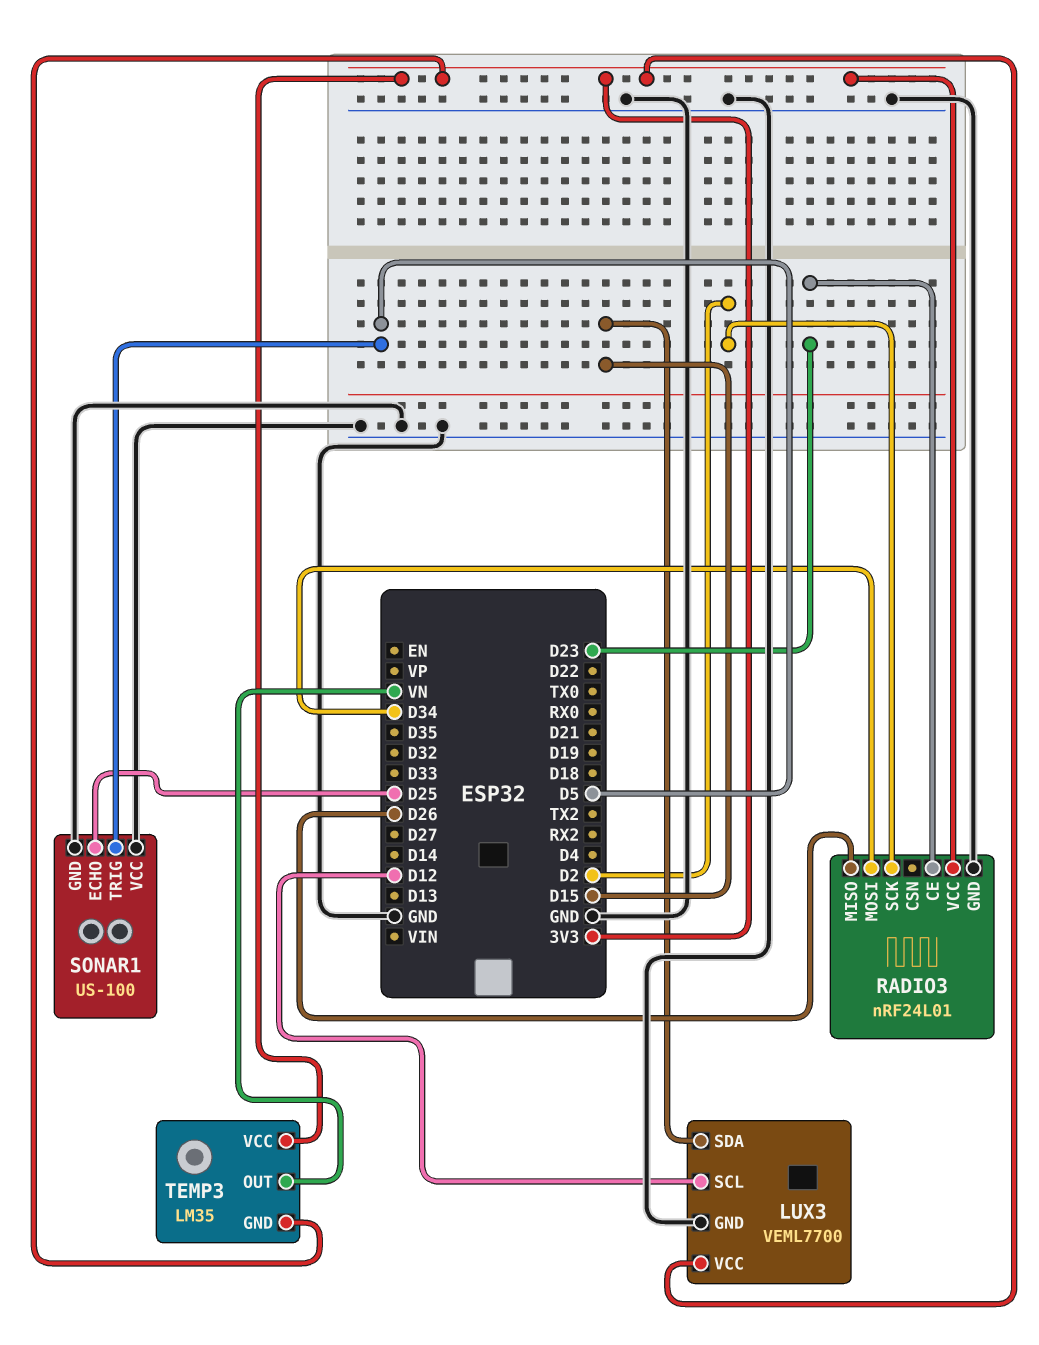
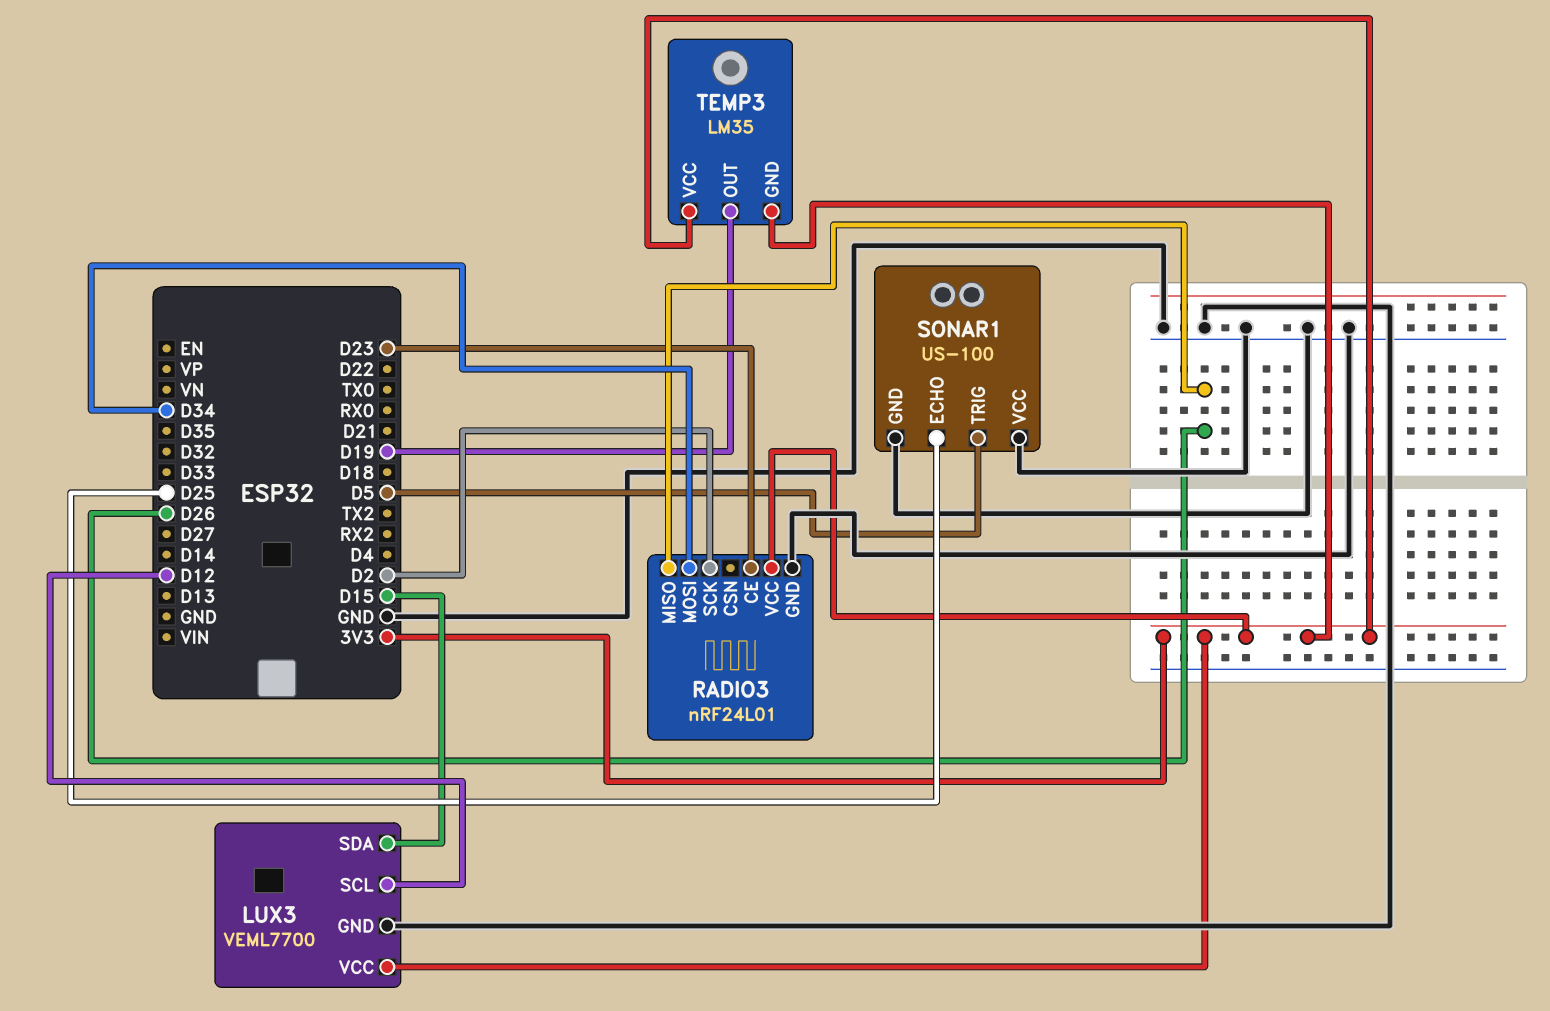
TEMP3 pin OUT: VN -> D19

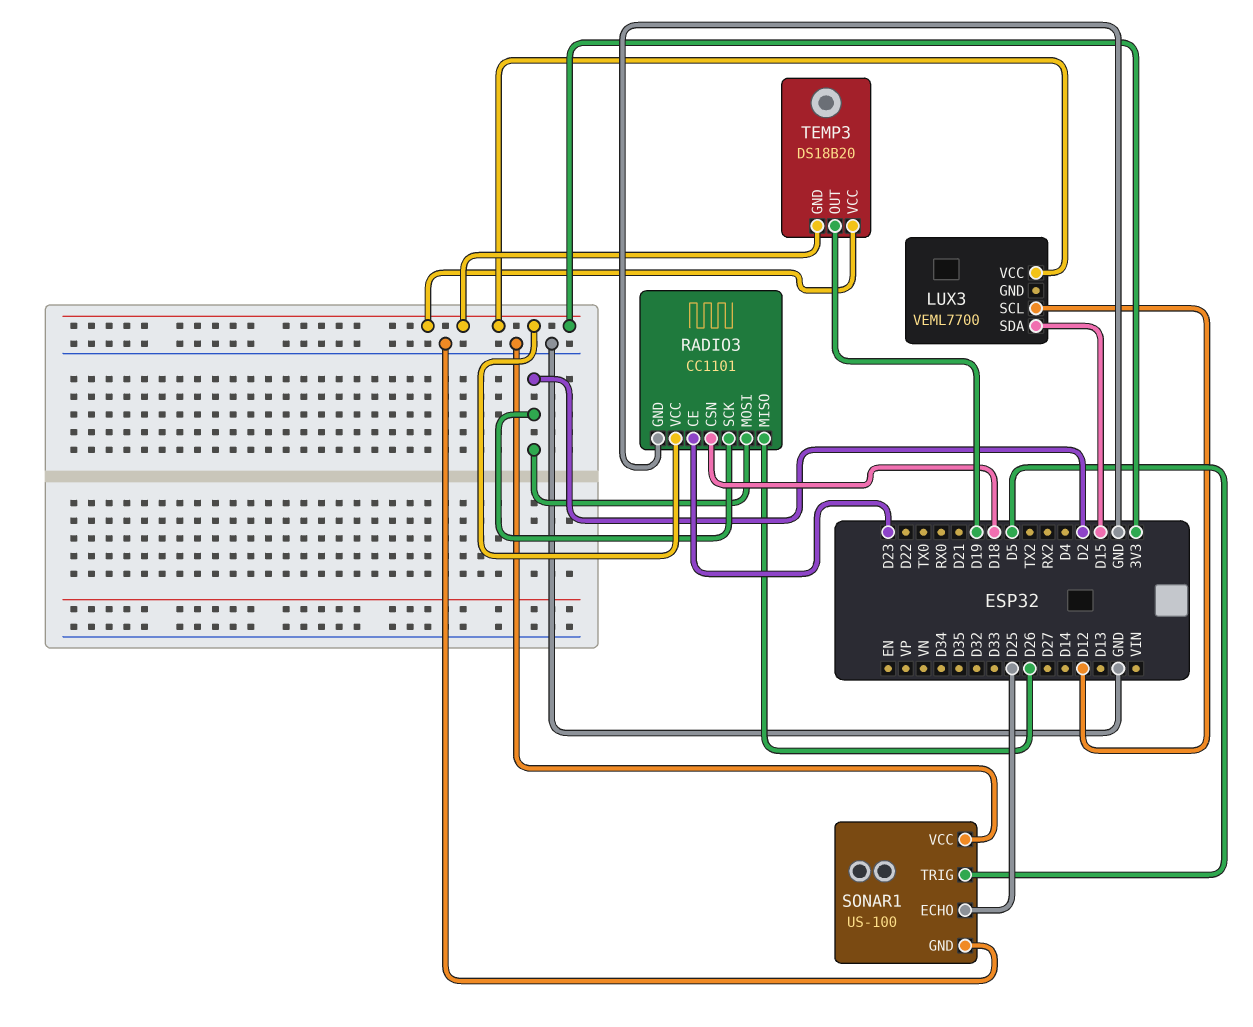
LUX3 pin GND: GND -> none
RADIO3: nRF24L01 -> CC1101
RADIO3 pin CSN: none -> D18
RADIO3 pin MOSI: D34 -> D2
TEMP3: LM35 -> DS18B20

